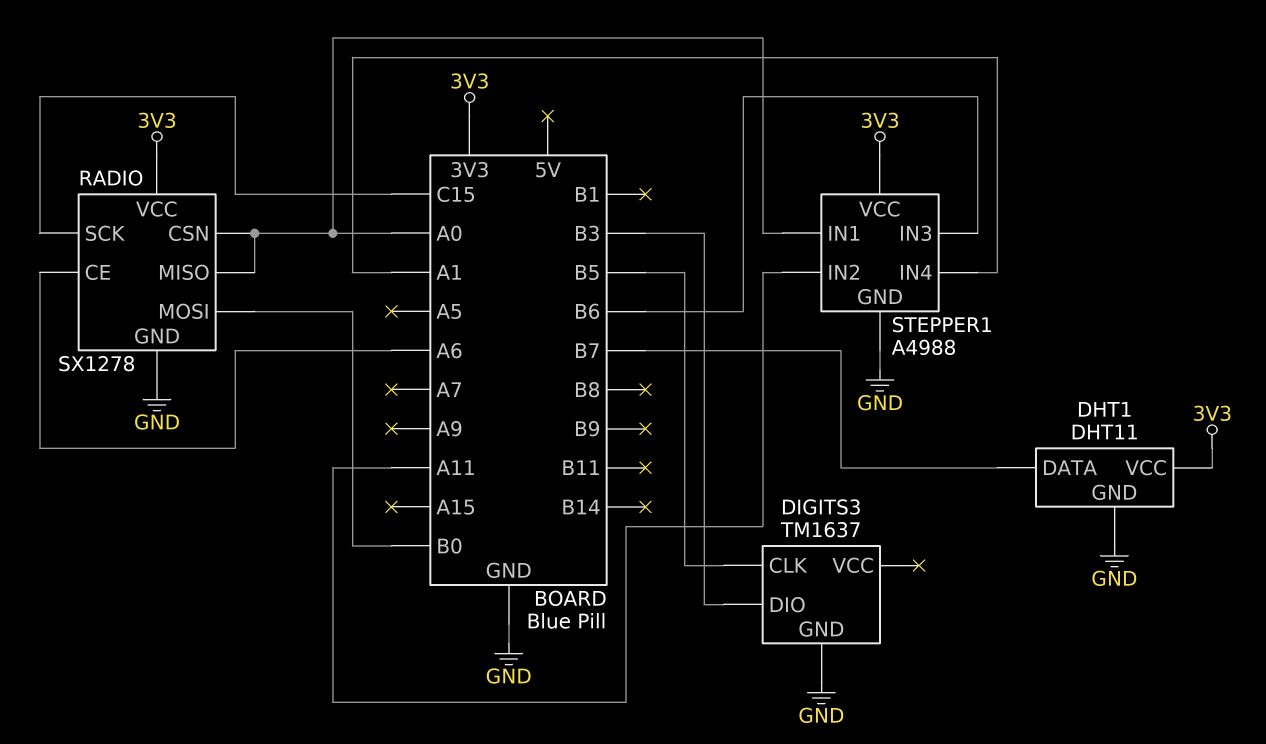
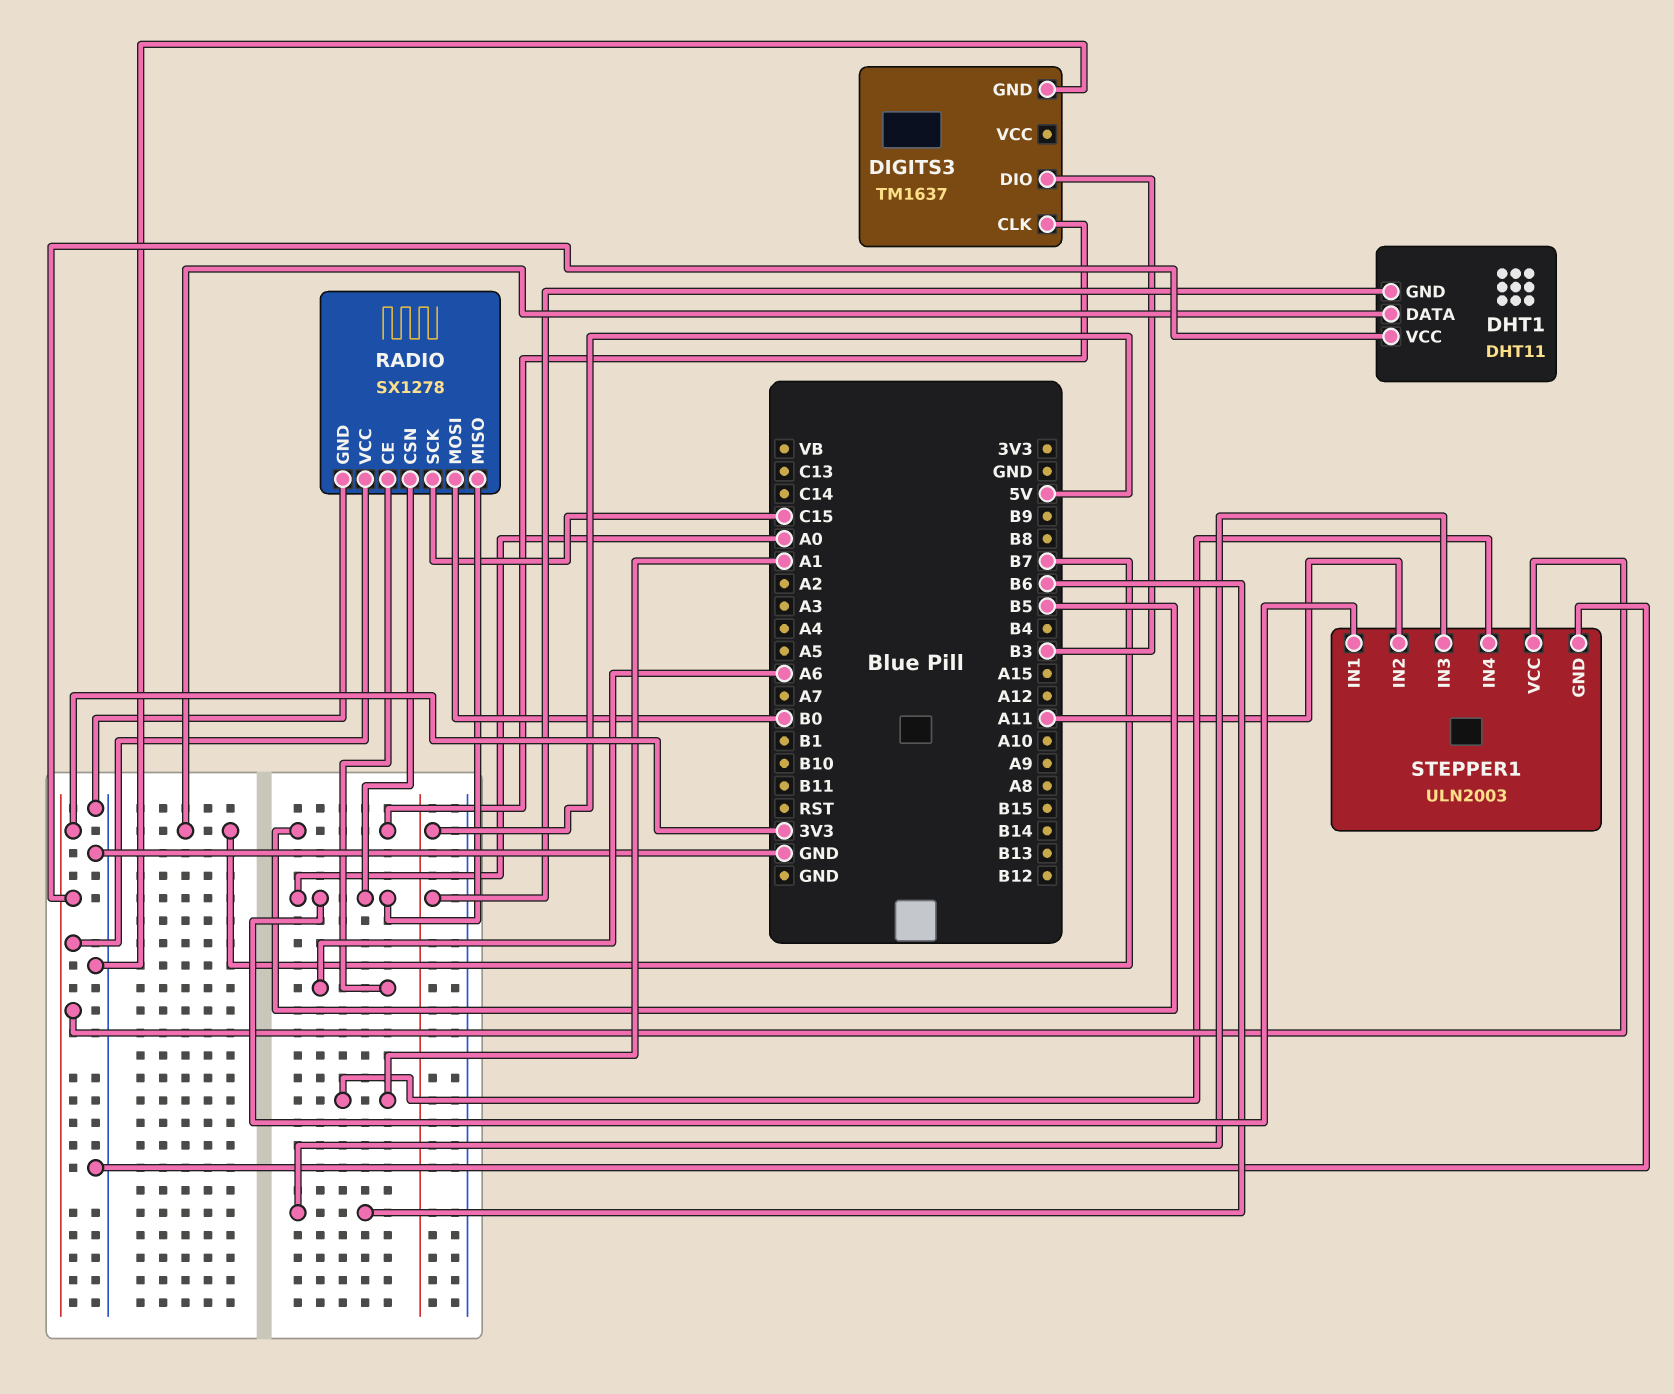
DHT1 pin GND: GND -> 5V
STEPPER1: A4988 -> ULN2003

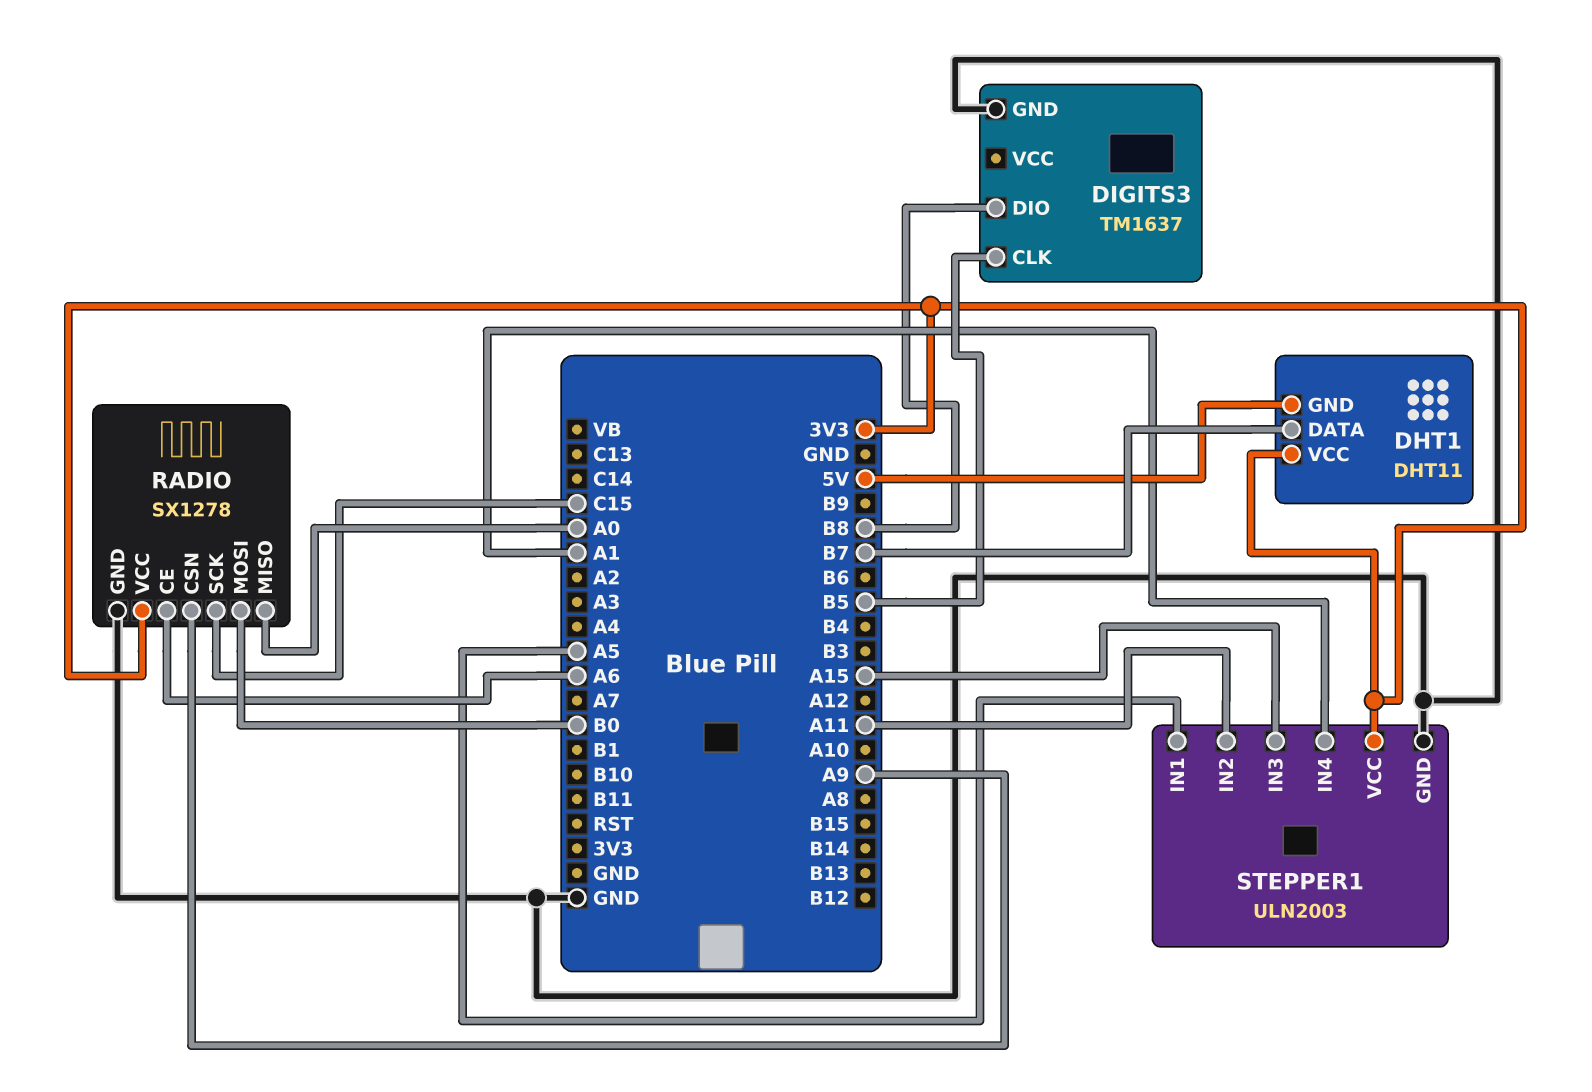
DIGITS3 pin DIO: B3 -> B8
RADIO pin CSN: A0 -> A9
STEPPER1 pin IN1: A0 -> A5
STEPPER1 pin IN3: B6 -> A15

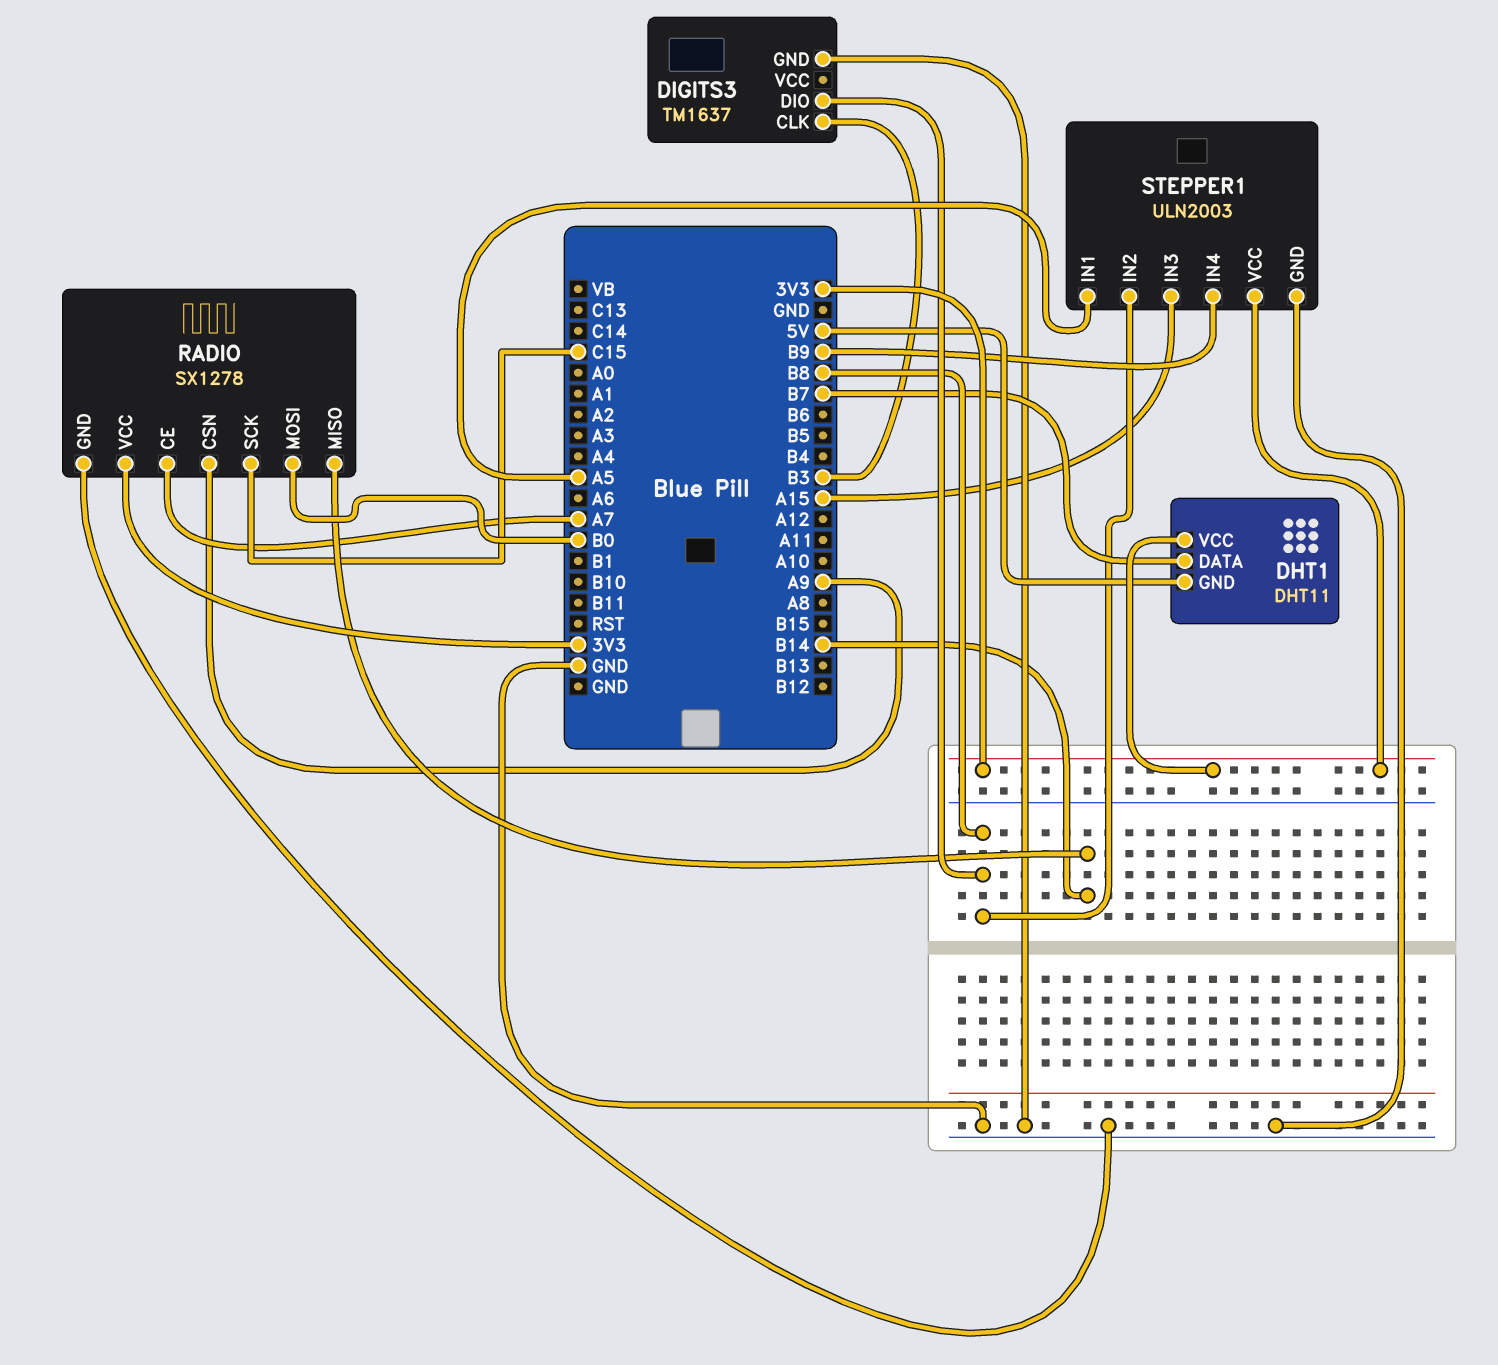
DIGITS3 pin CLK: B5 -> B3
RADIO pin CE: A6 -> A7
RADIO pin MISO: A0 -> B14
STEPPER1 pin IN2: A11 -> B8
STEPPER1 pin IN4: A1 -> B9

